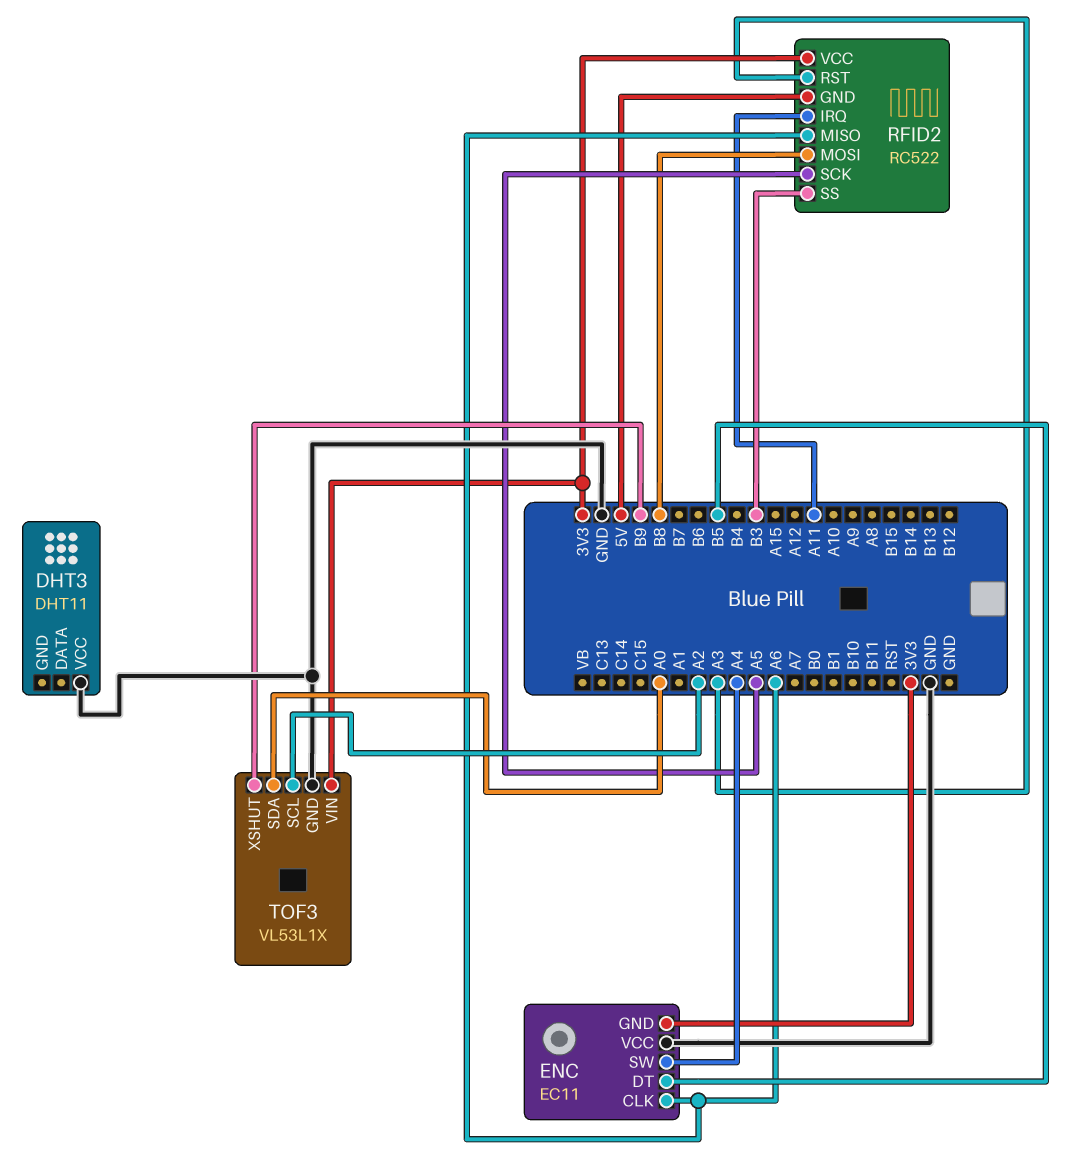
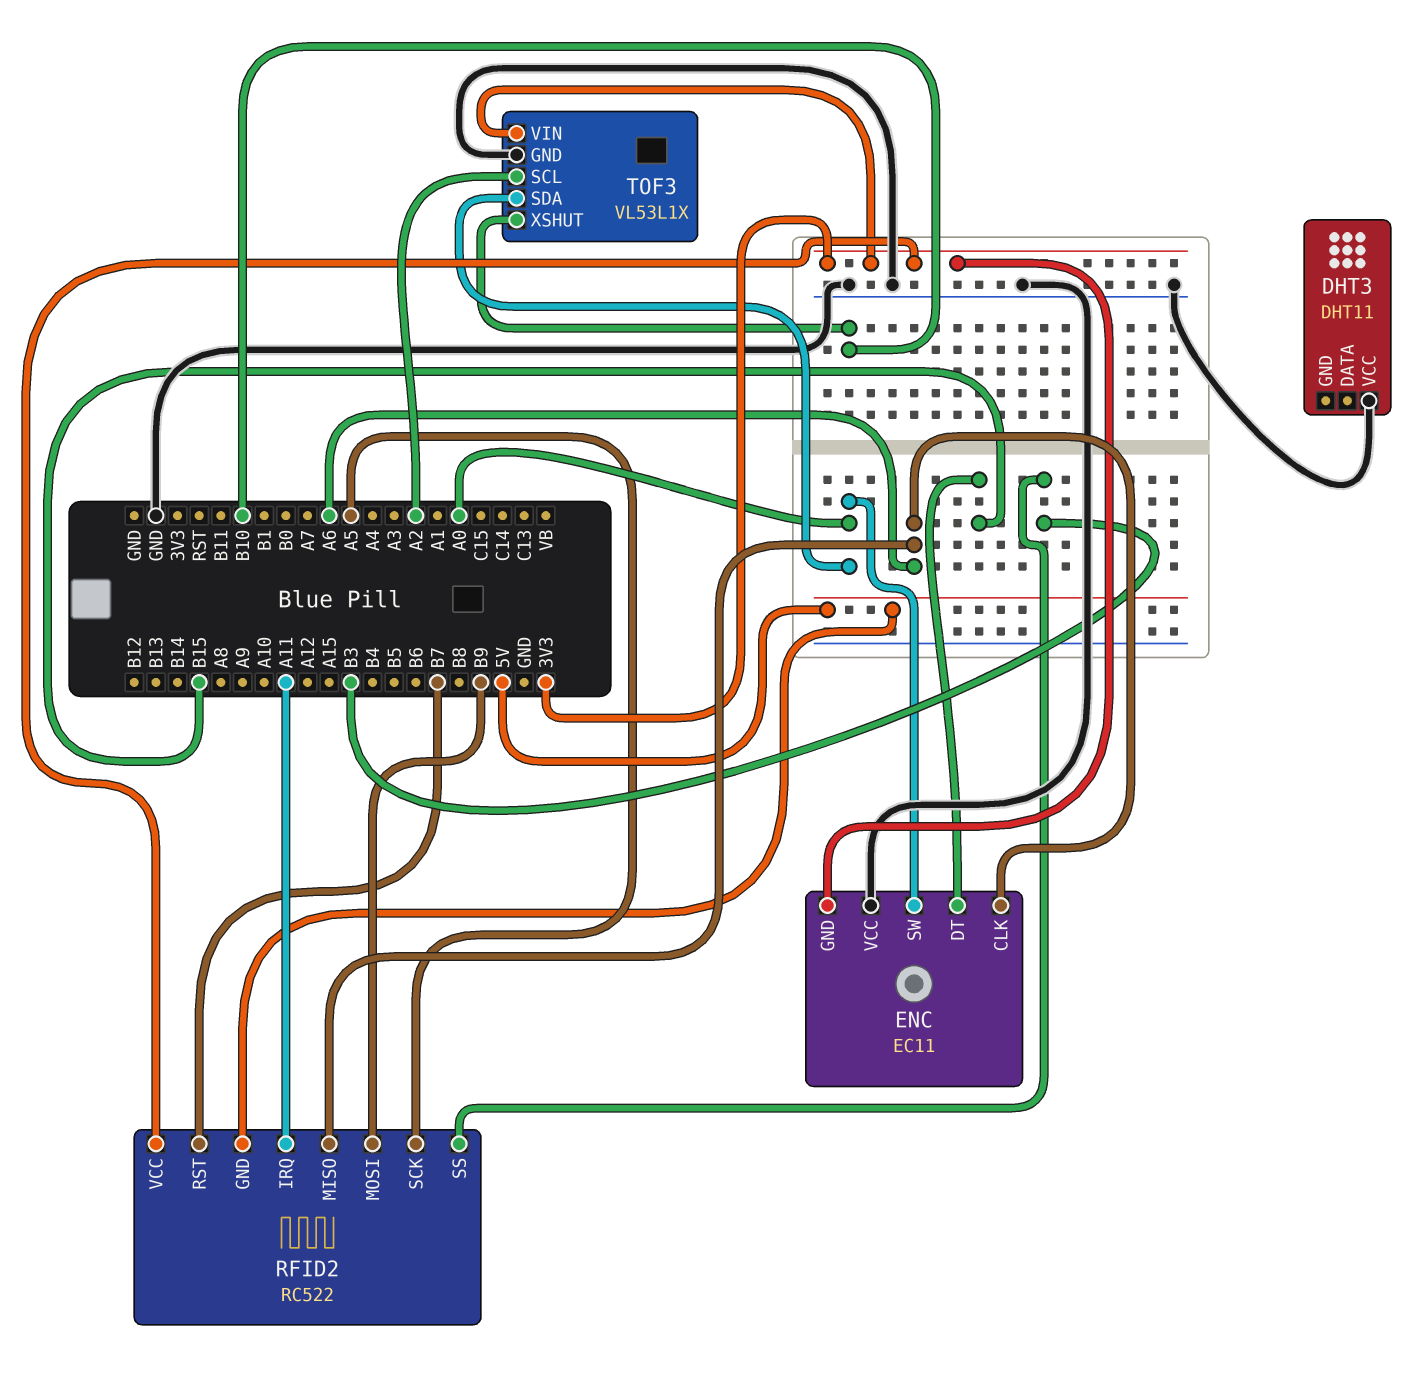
ENC pin DT: B5 -> B15
ENC pin SW: A4 -> A0
RFID2 pin MOSI: B8 -> B9
RFID2 pin RST: A3 -> B7
TOF3 pin XSHUT: B9 -> B10

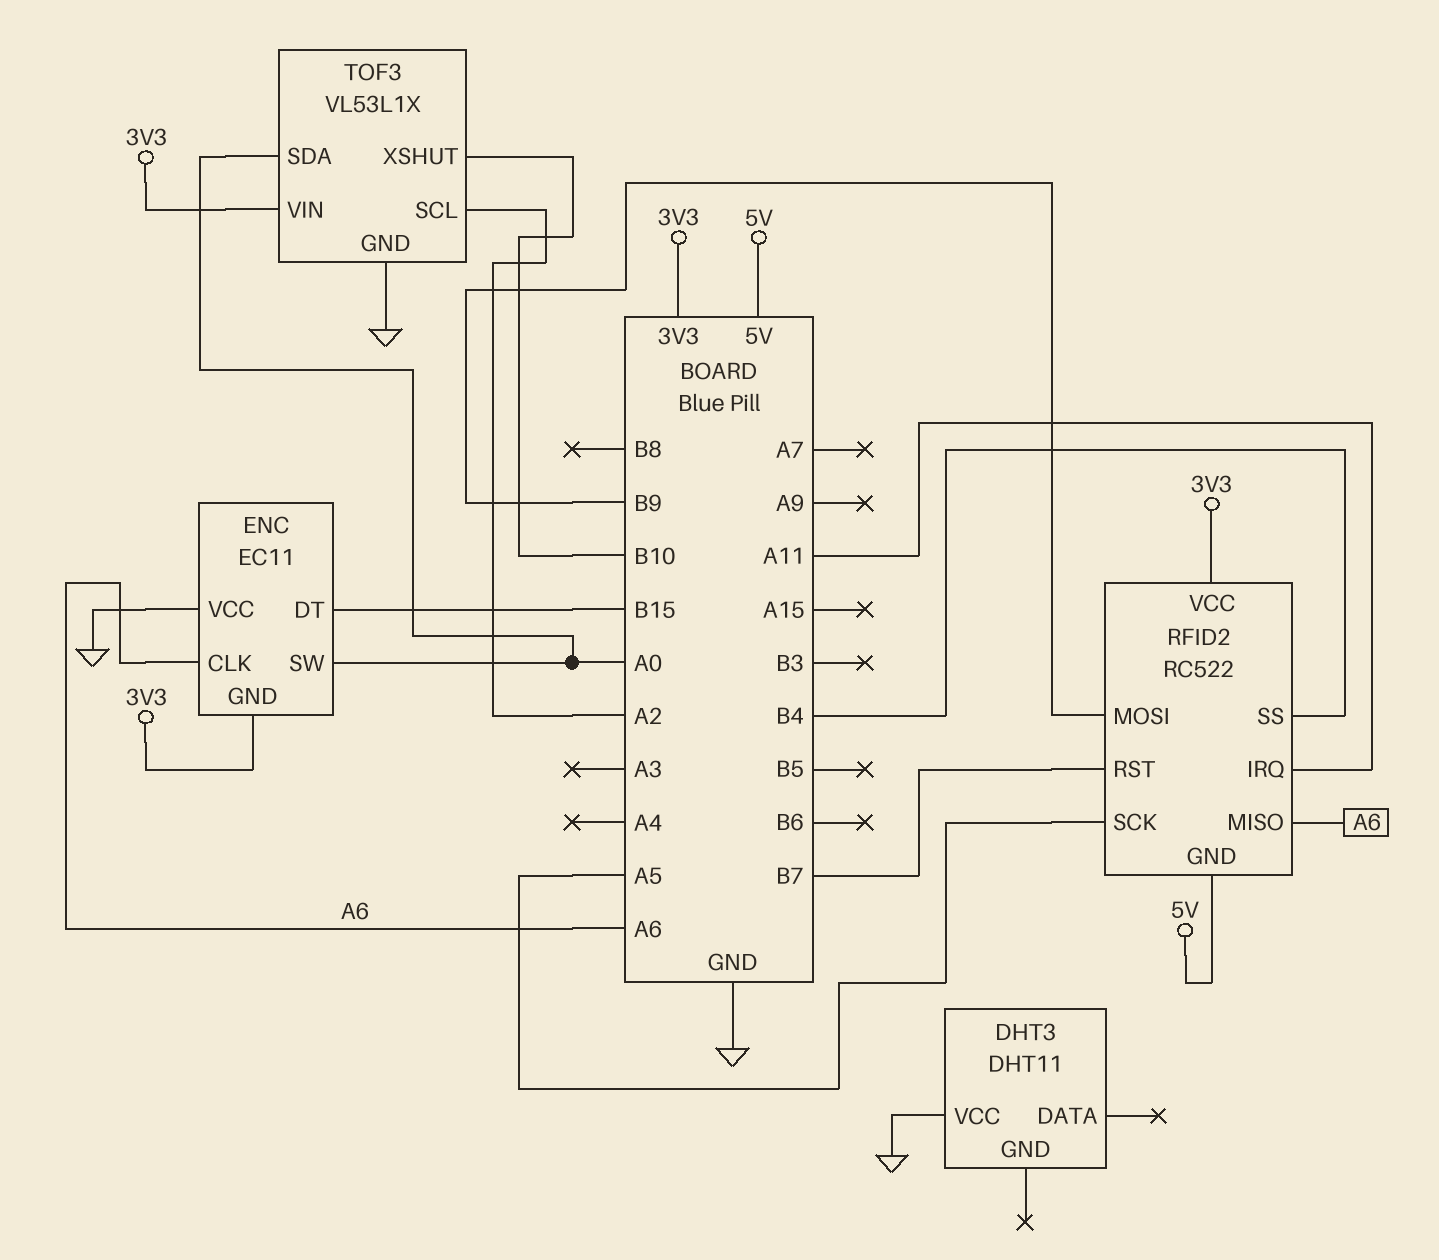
RFID2 pin SS: B3 -> B4

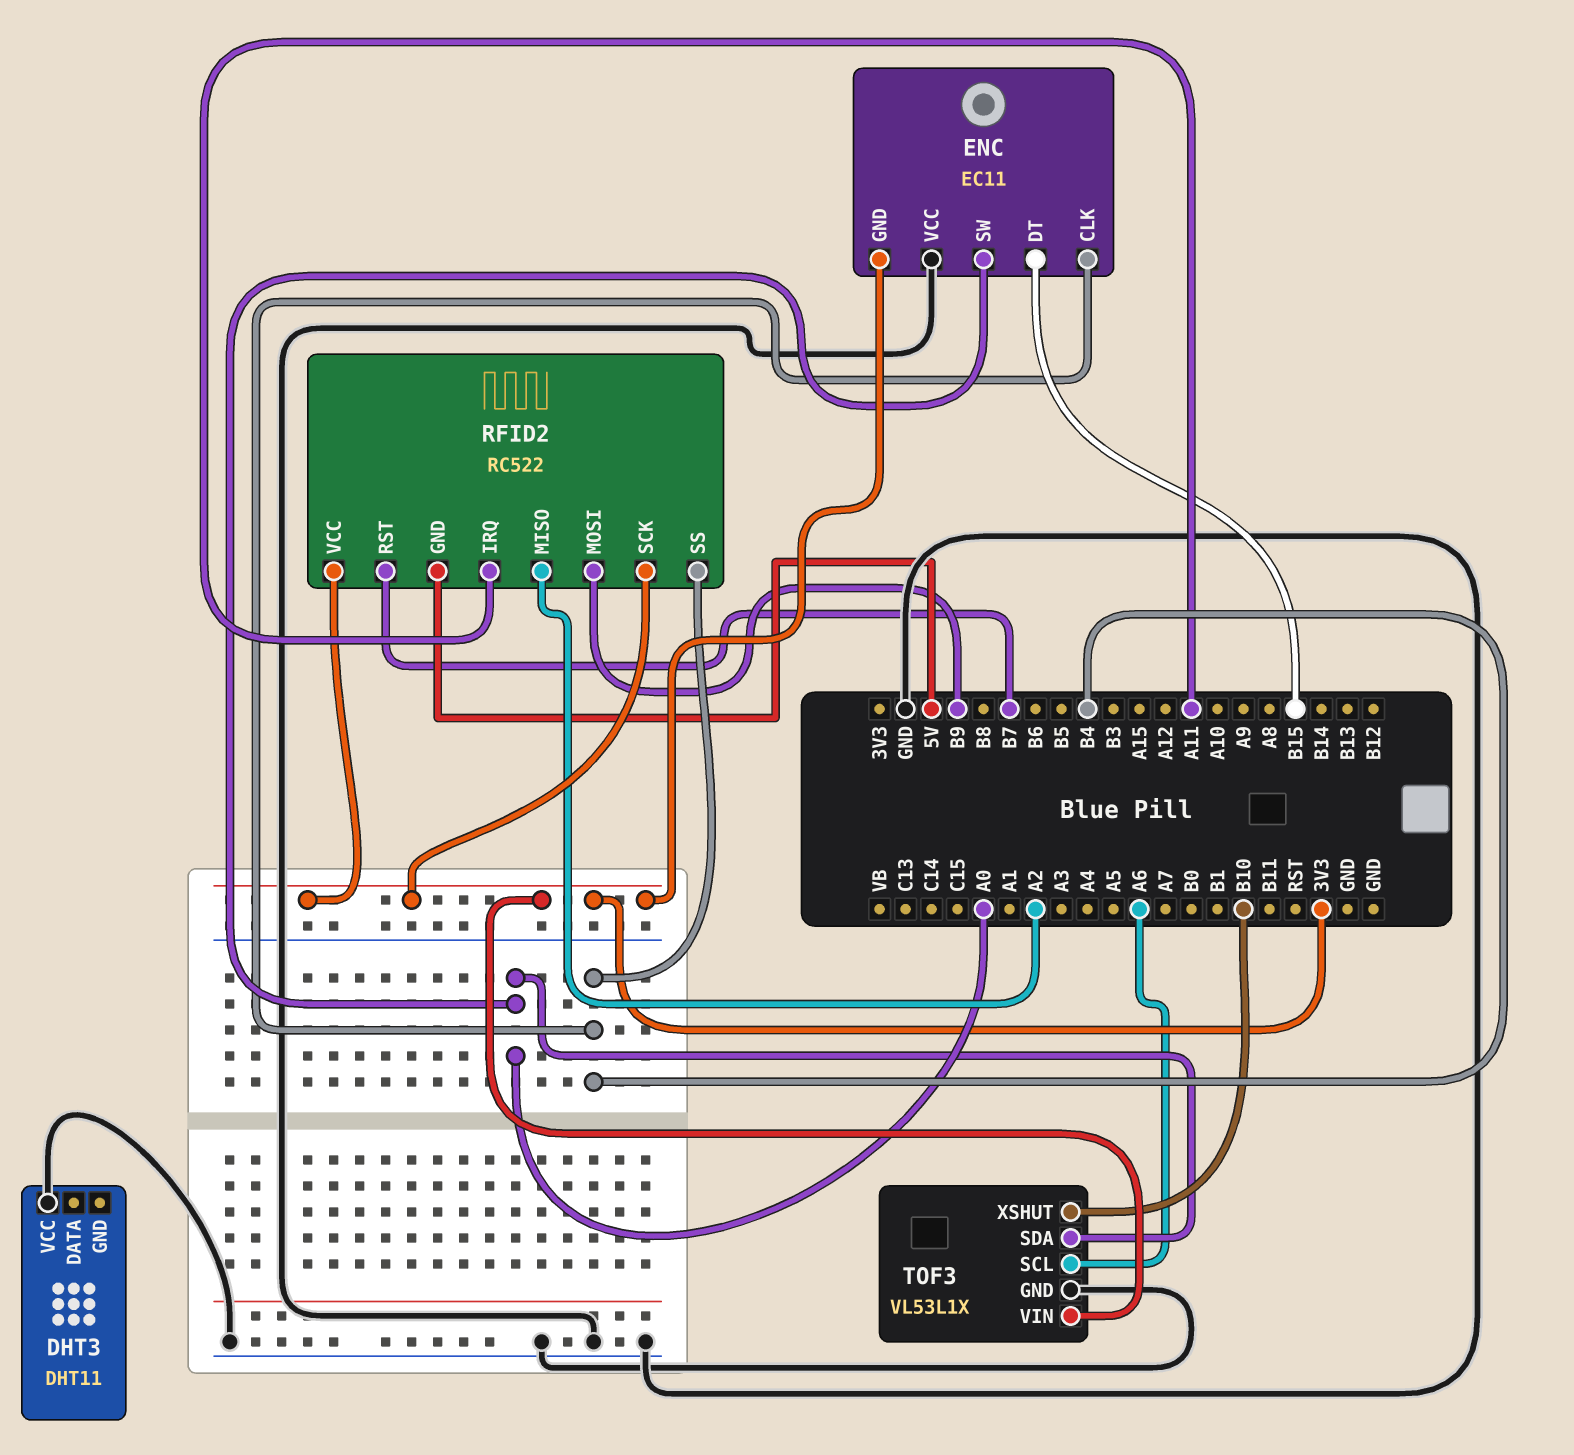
ENC pin CLK: A6 -> B4
RFID2 pin MISO: A6 -> A2
RFID2 pin SCK: A5 -> 3V3
TOF3 pin SCL: A2 -> A6

